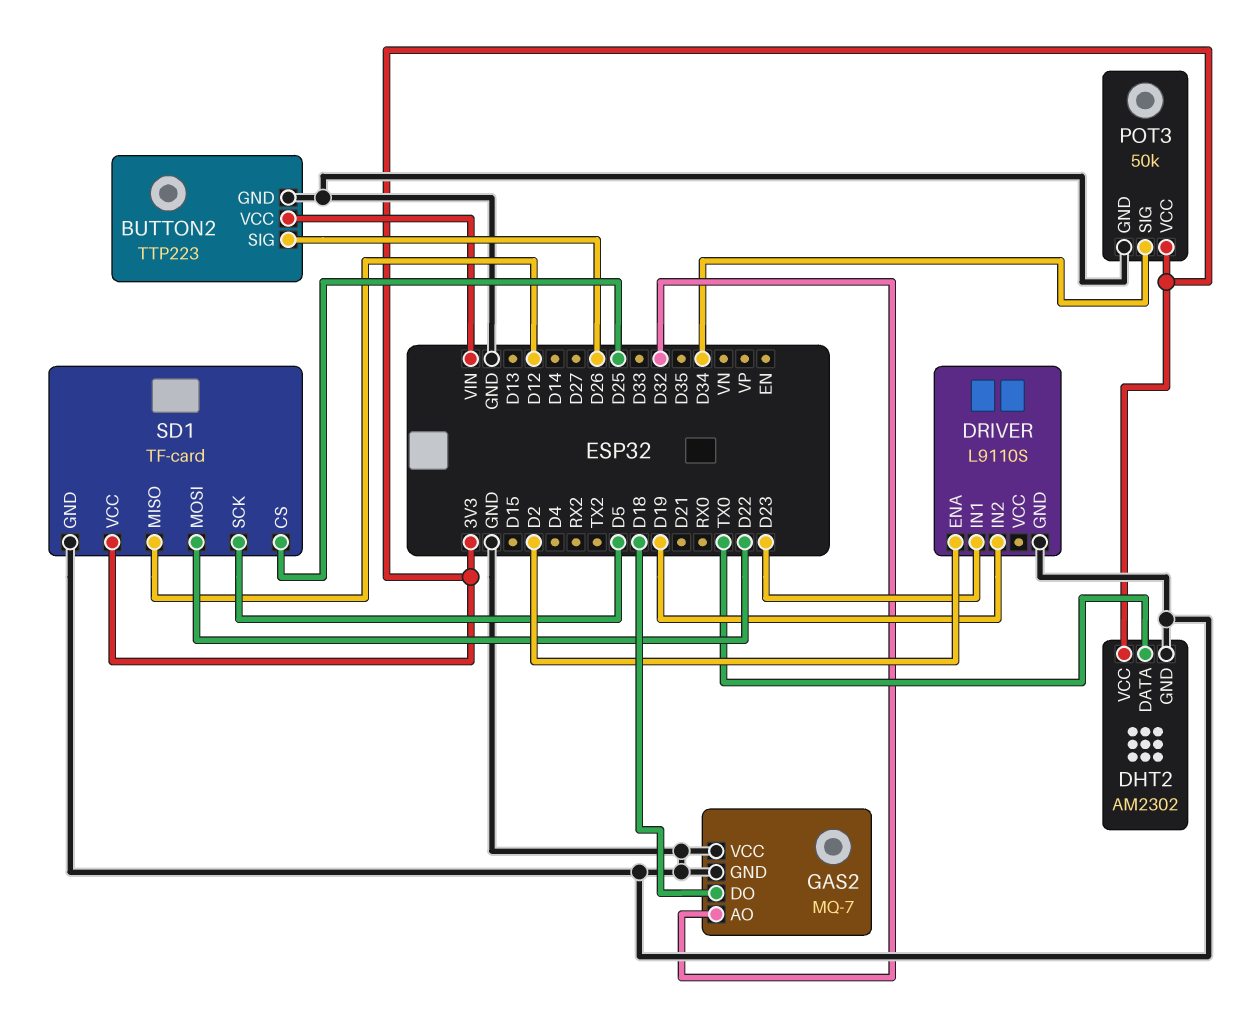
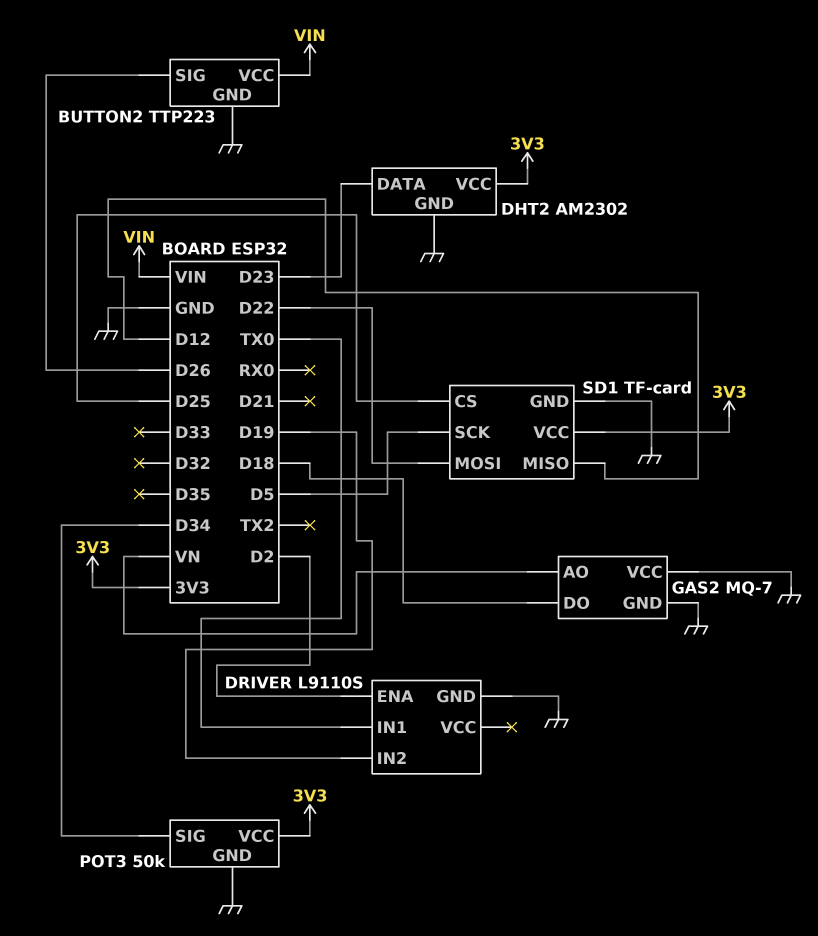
DHT2 pin DATA: TX0 -> D23
DRIVER pin IN1: D23 -> TX0
GAS2 pin AO: D32 -> VN

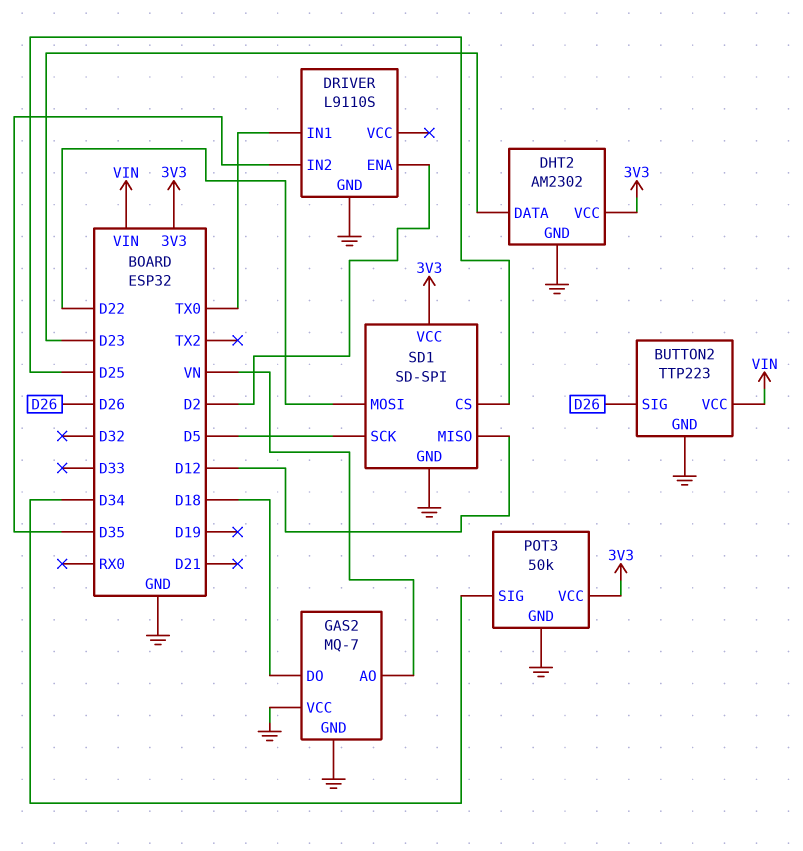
DRIVER pin IN2: D19 -> D35
SD1: TF-card -> SD-SPI

